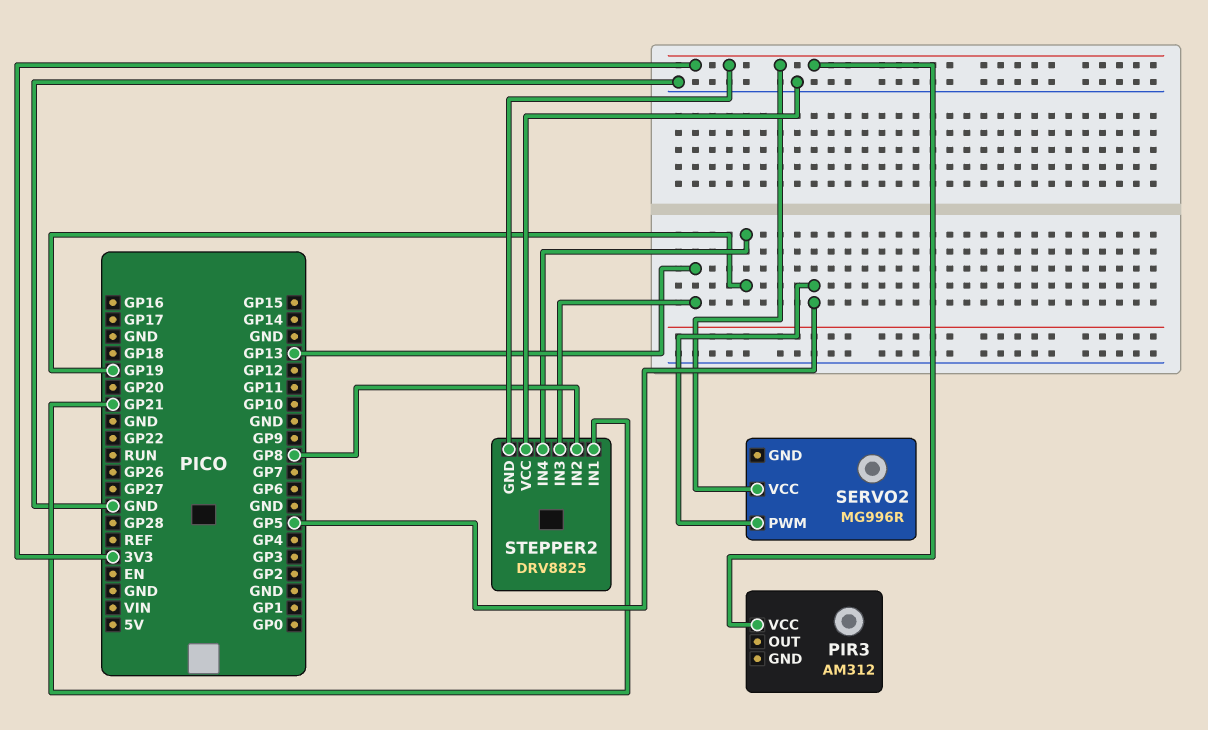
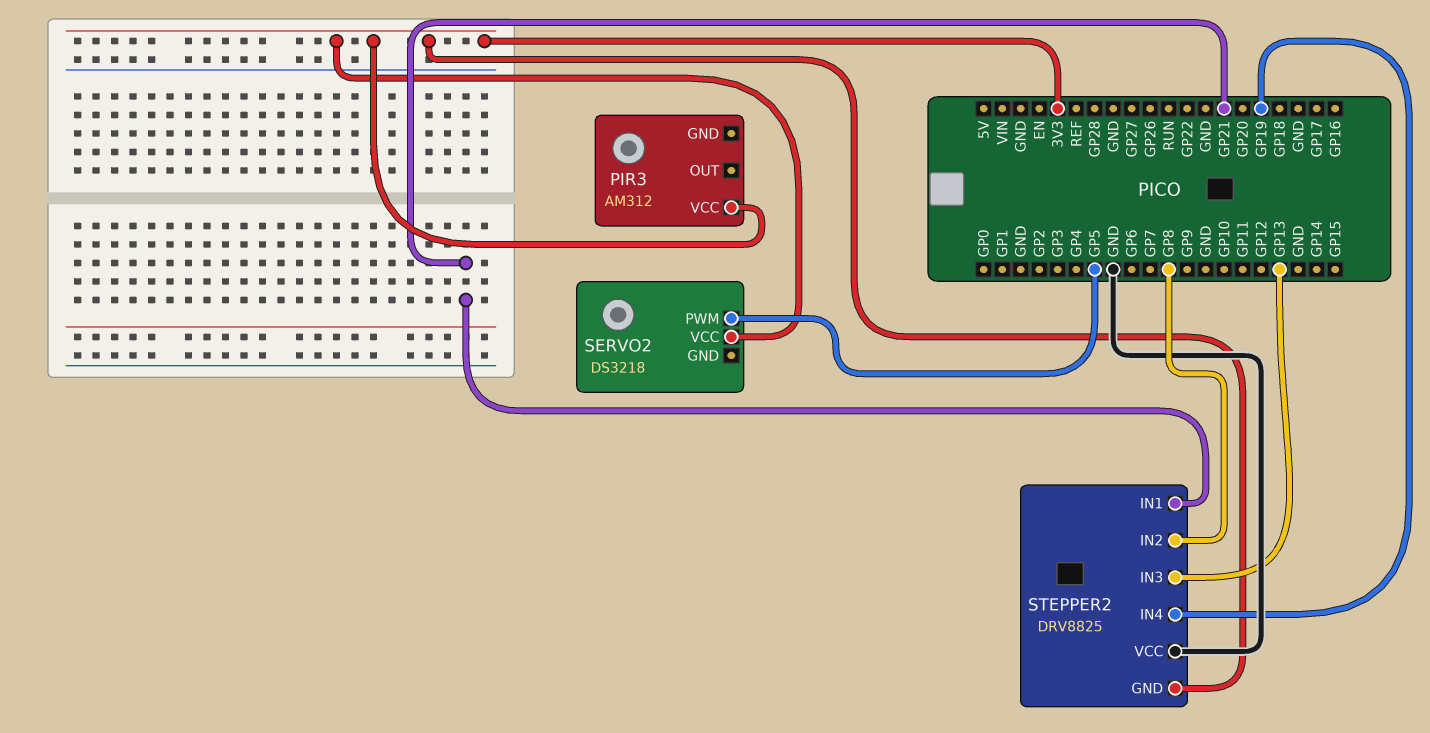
SERVO2: MG996R -> DS3218

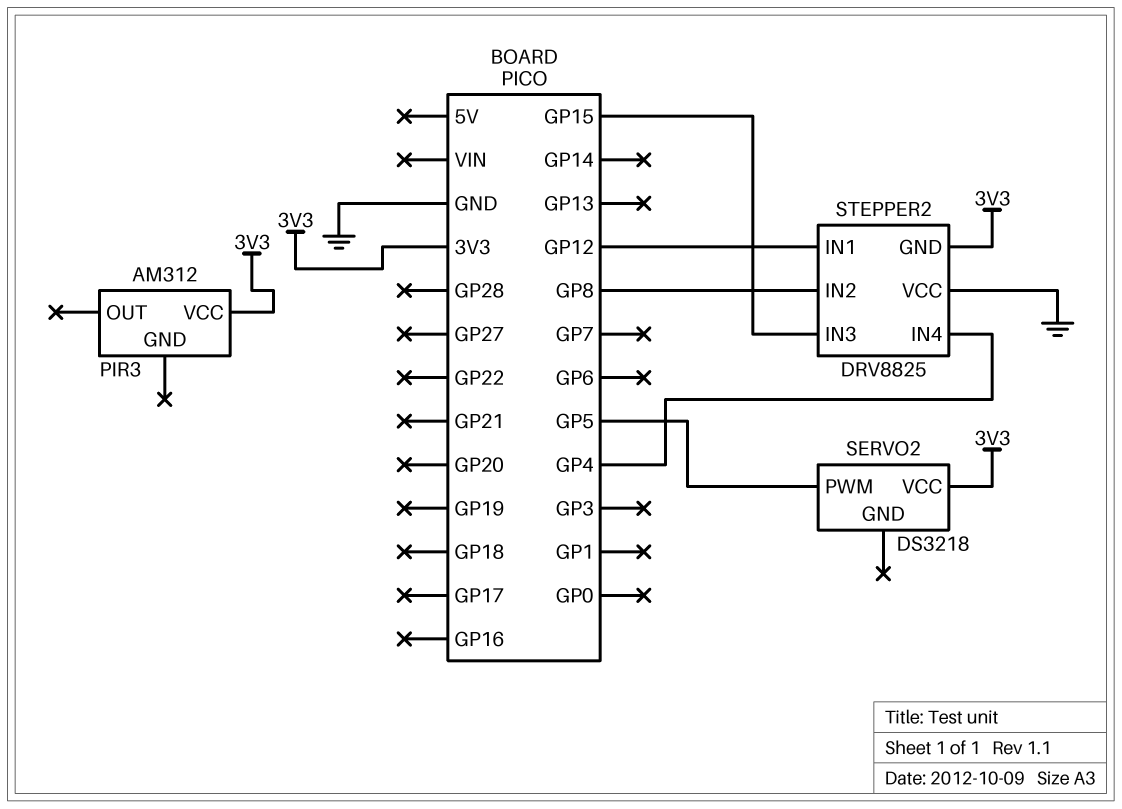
STEPPER2 pin IN1: GP21 -> GP12
STEPPER2 pin IN3: GP13 -> GP15
STEPPER2 pin IN4: GP19 -> GP4

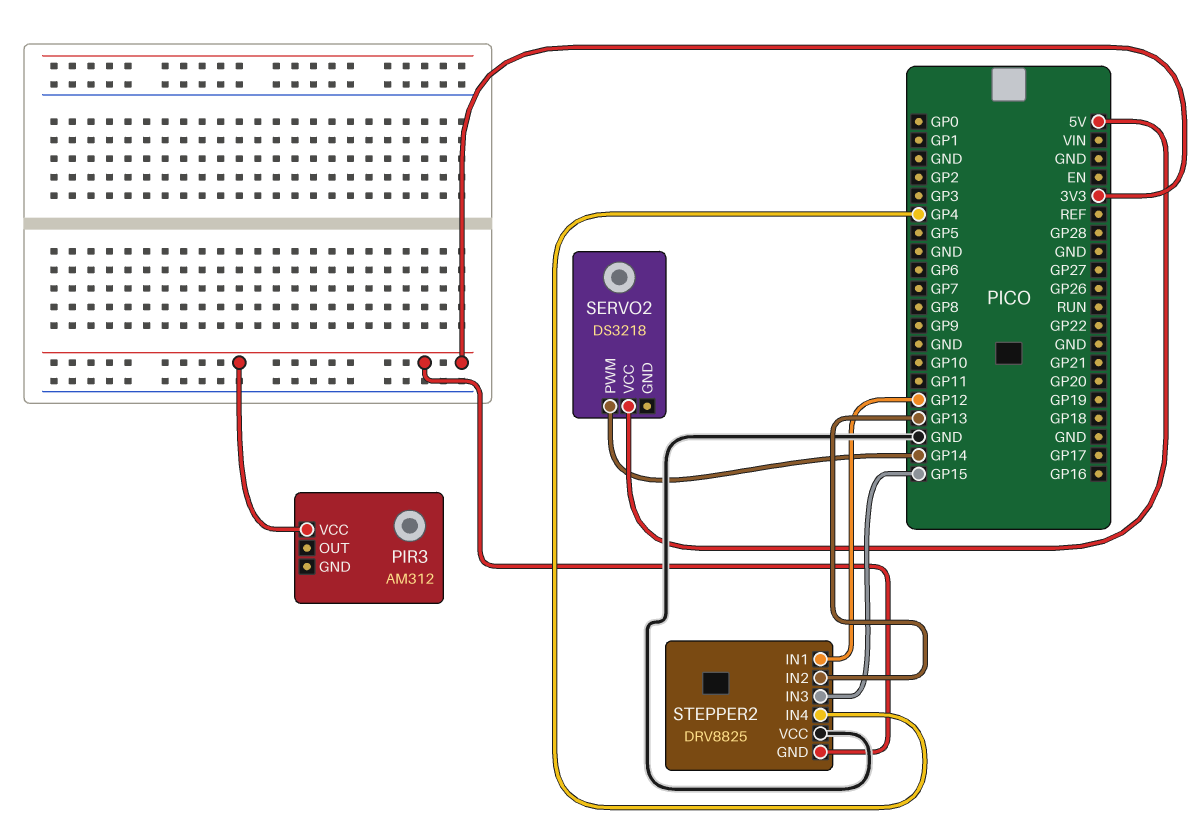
SERVO2 pin PWM: GP5 -> GP14
SERVO2 pin VCC: 3V3 -> 5V
STEPPER2 pin IN2: GP8 -> GP13

